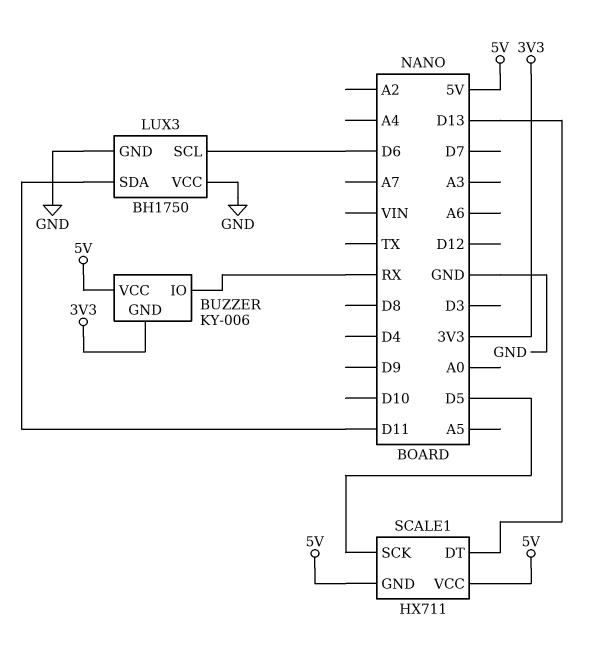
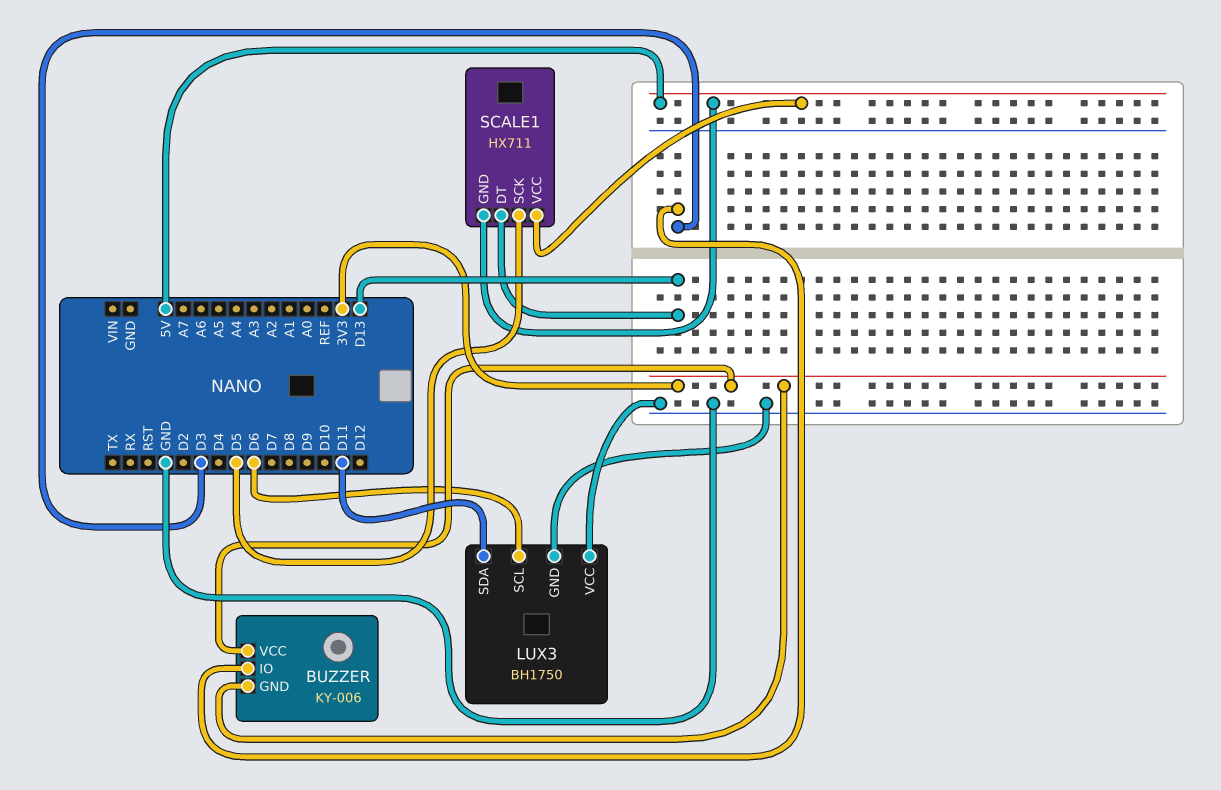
BUZZER pin IO: RX -> D3
BUZZER pin VCC: 5V -> 3V3

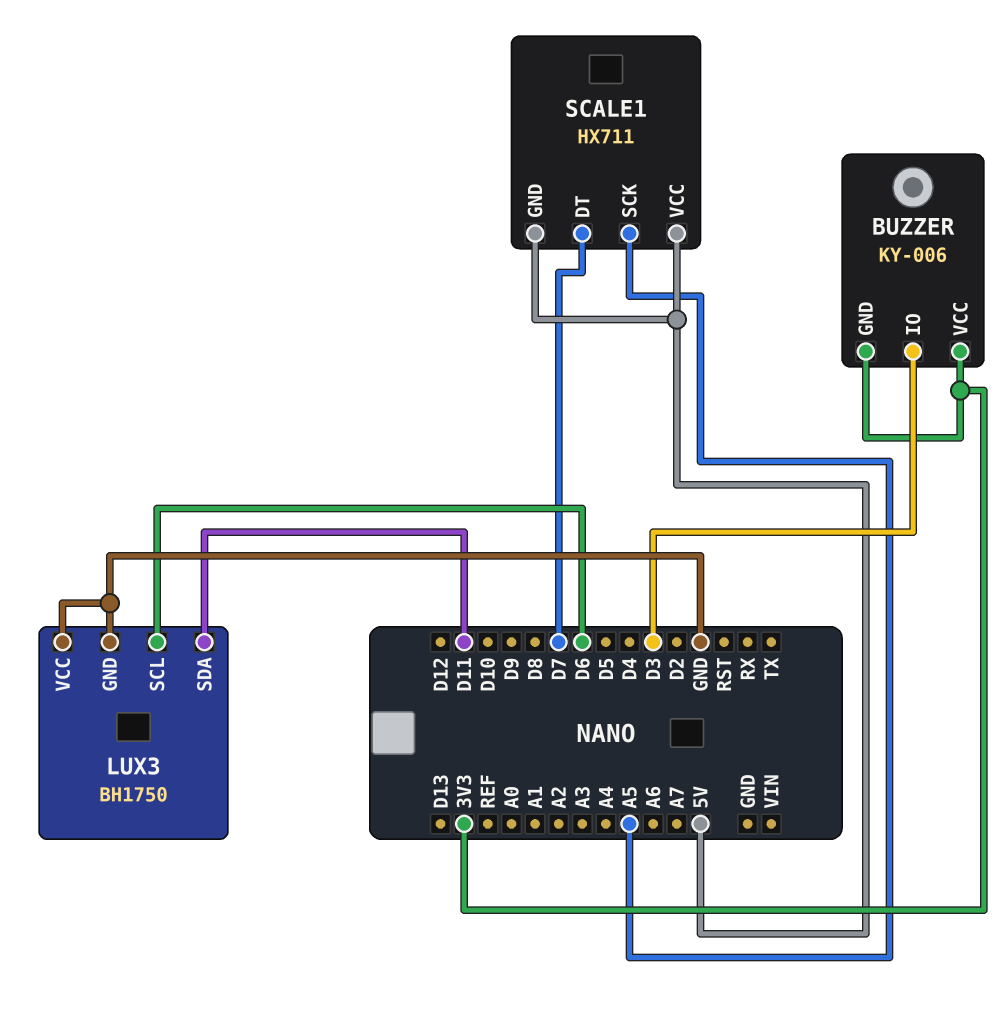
SCALE1 pin DT: D13 -> D7
SCALE1 pin SCK: D5 -> A5

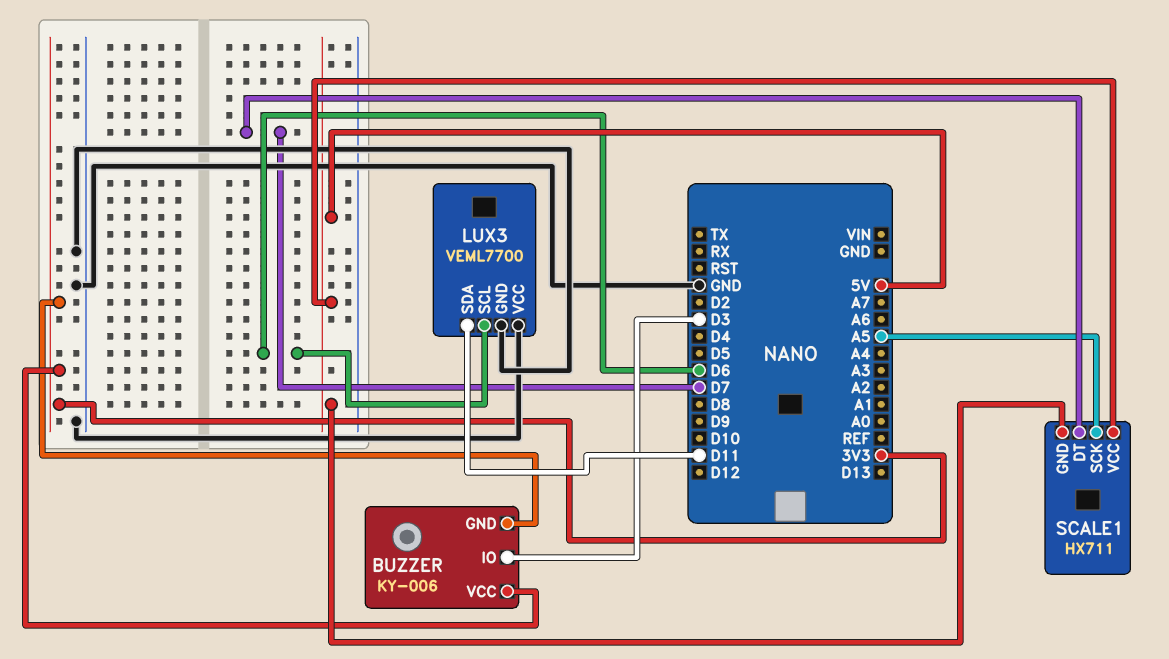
LUX3: BH1750 -> VEML7700

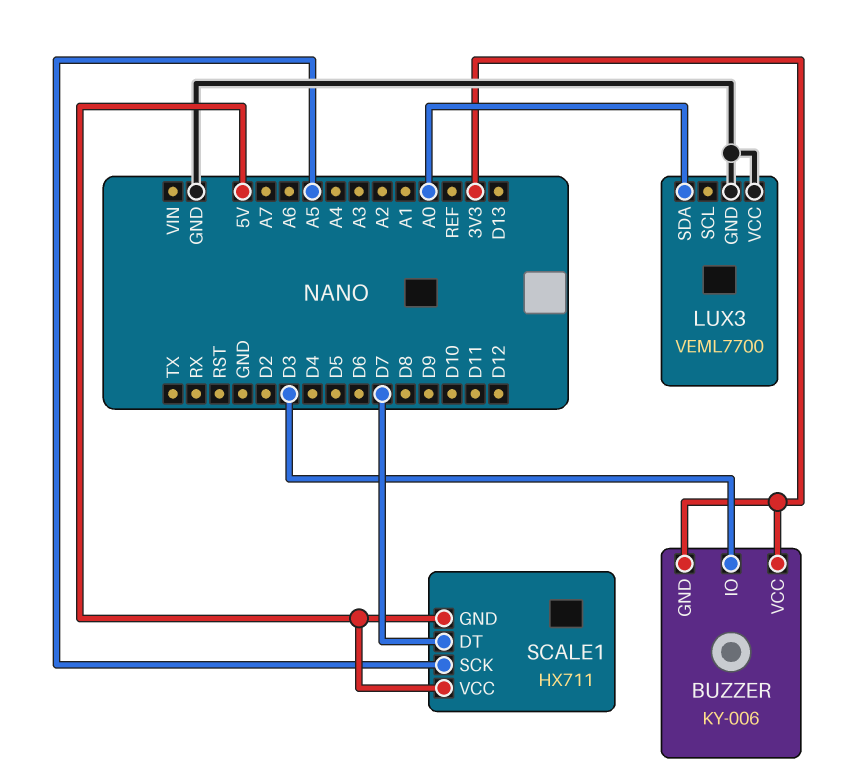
LUX3 pin SCL: D6 -> none
LUX3 pin SDA: D11 -> A0

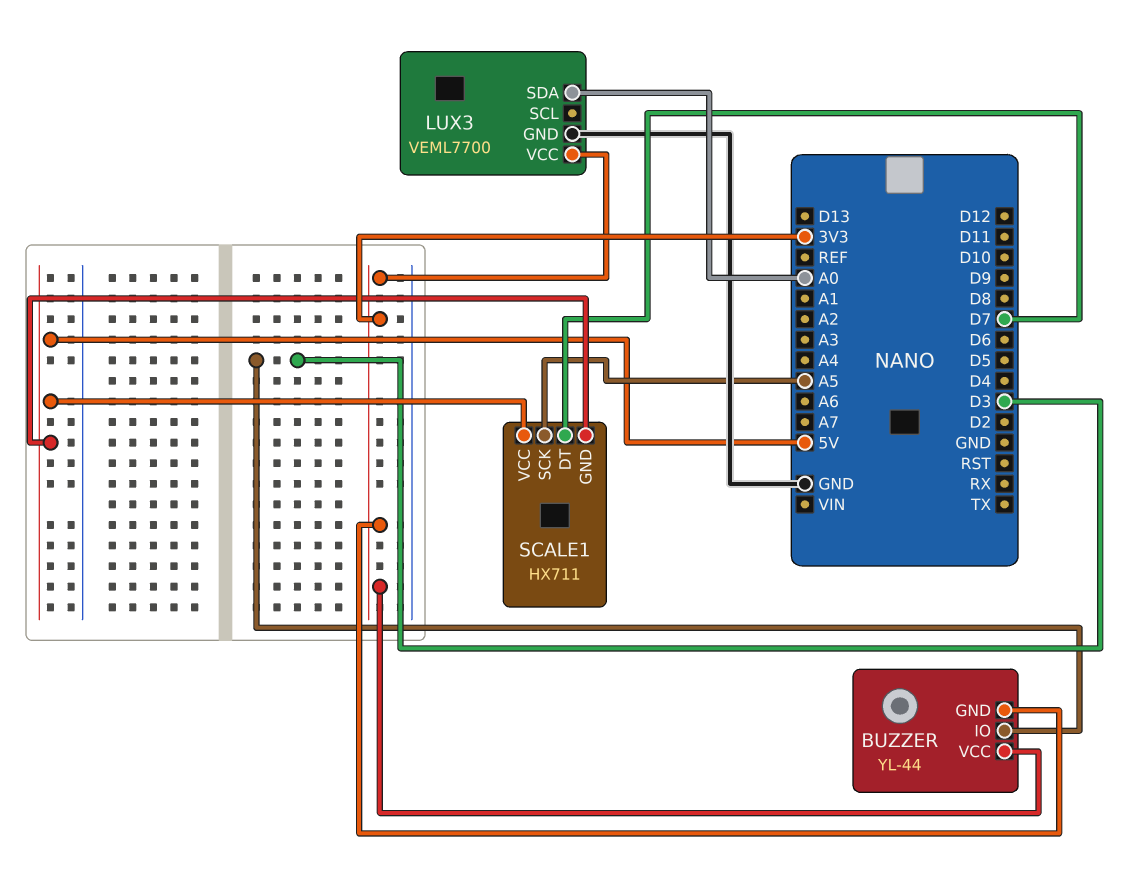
BUZZER: KY-006 -> YL-44
LUX3 pin VCC: GND -> 3V3

